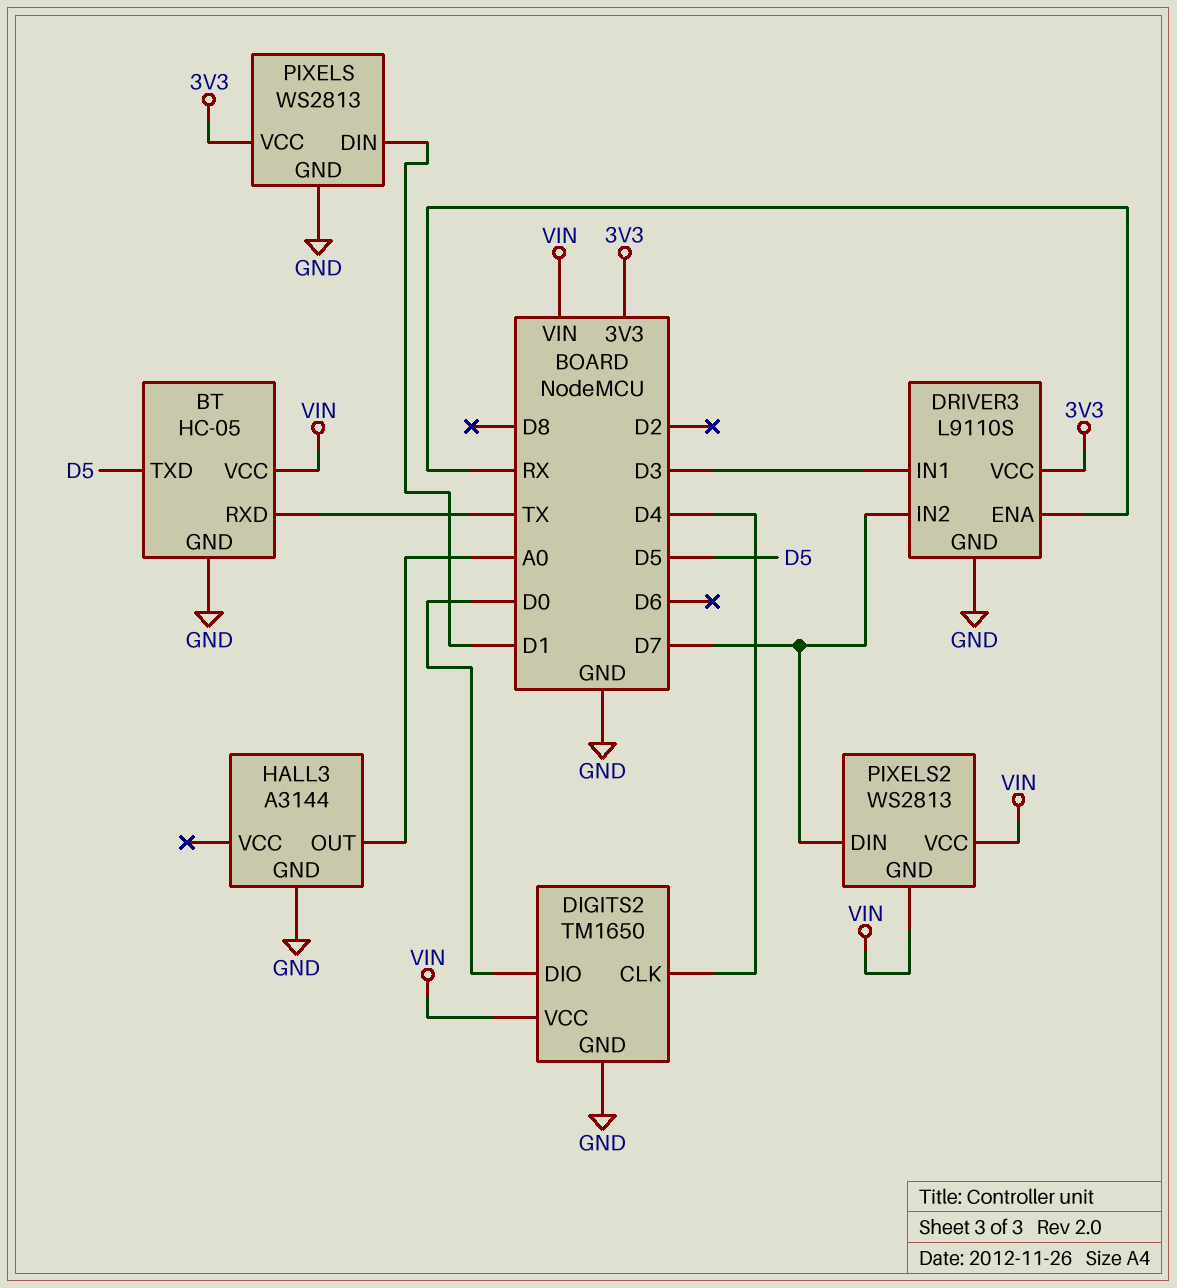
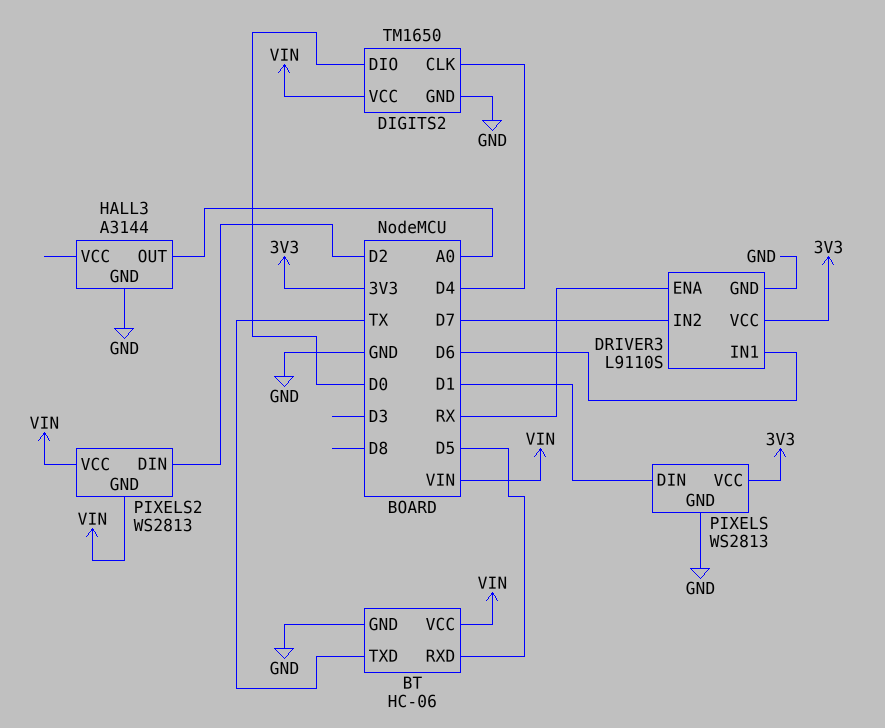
BT: HC-05 -> HC-06
BT pin RXD: TX -> D5
BT pin TXD: D5 -> TX
DRIVER3 pin IN1: D3 -> D6
PIXELS2 pin DIN: D7 -> D2

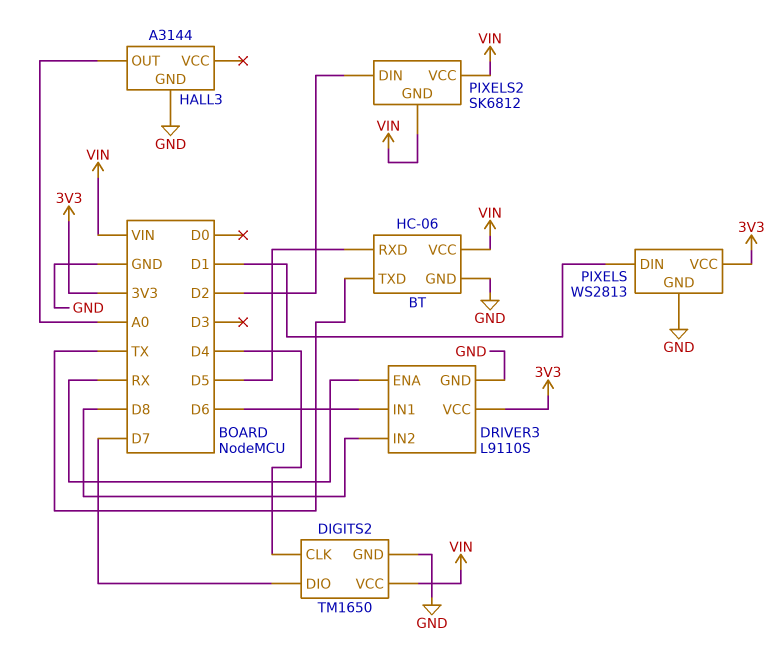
DIGITS2 pin DIO: D0 -> D7
DRIVER3 pin IN2: D7 -> D8
PIXELS2: WS2813 -> SK6812

